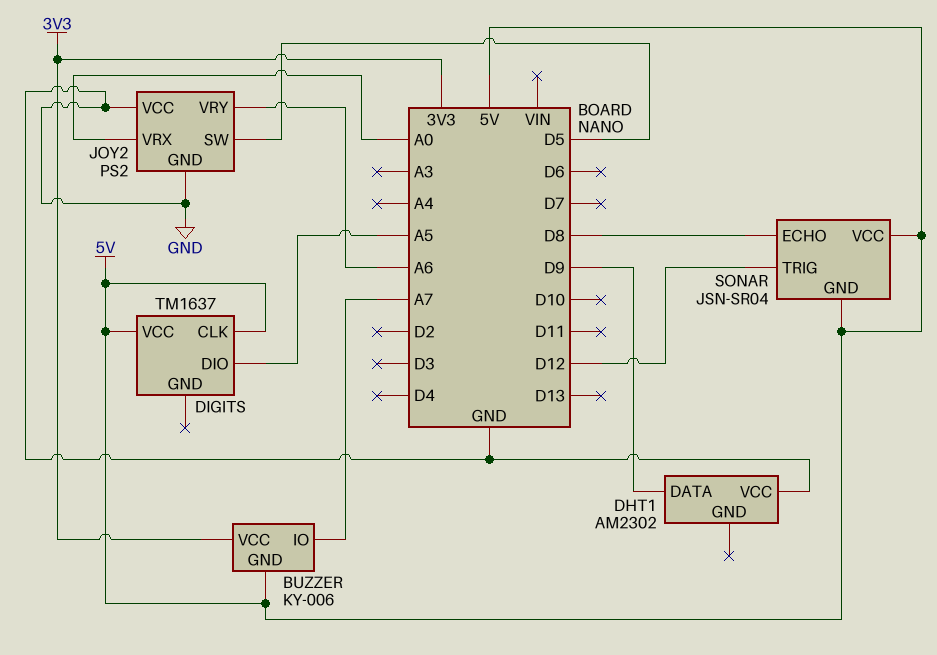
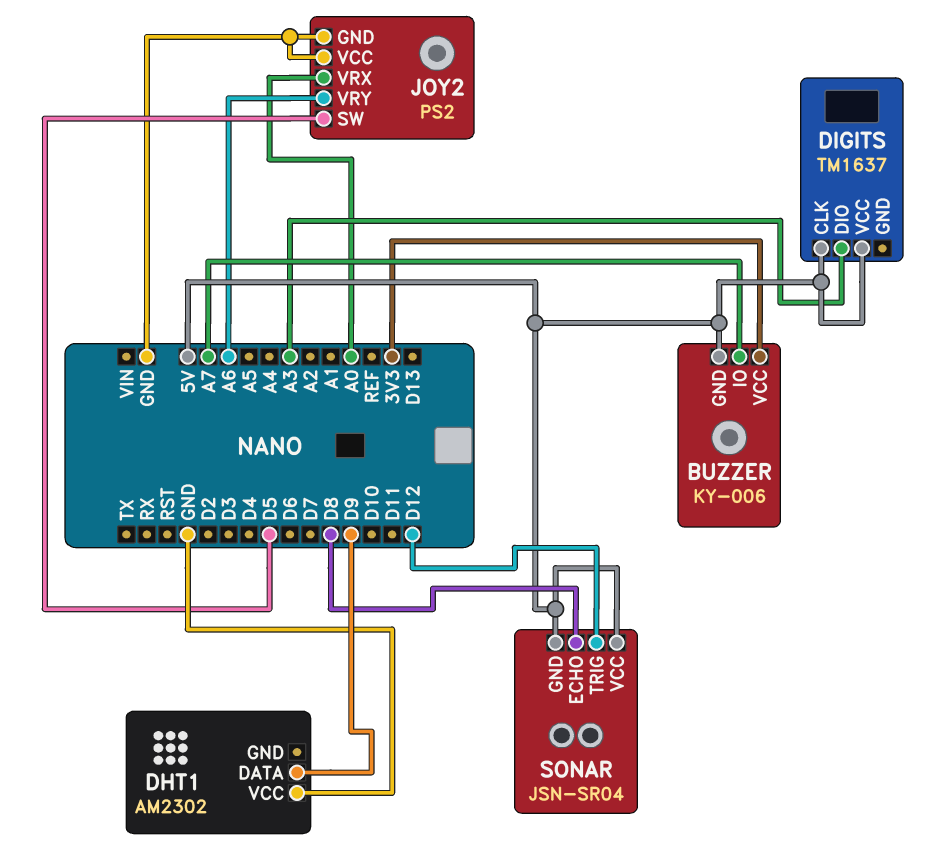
DIGITS pin DIO: A5 -> A3

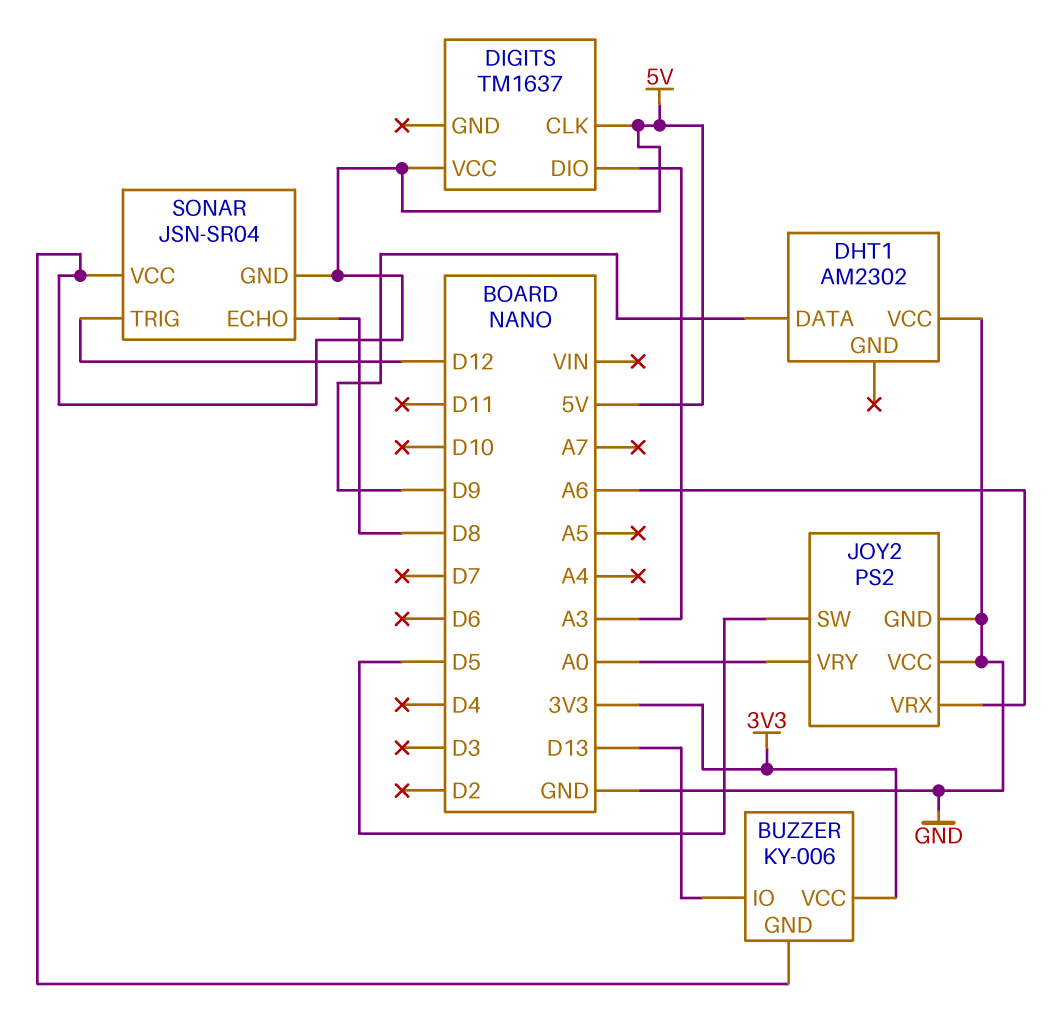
BUZZER pin IO: A7 -> D13
JOY2 pin VRX: A0 -> A6
JOY2 pin VRY: A6 -> A0

